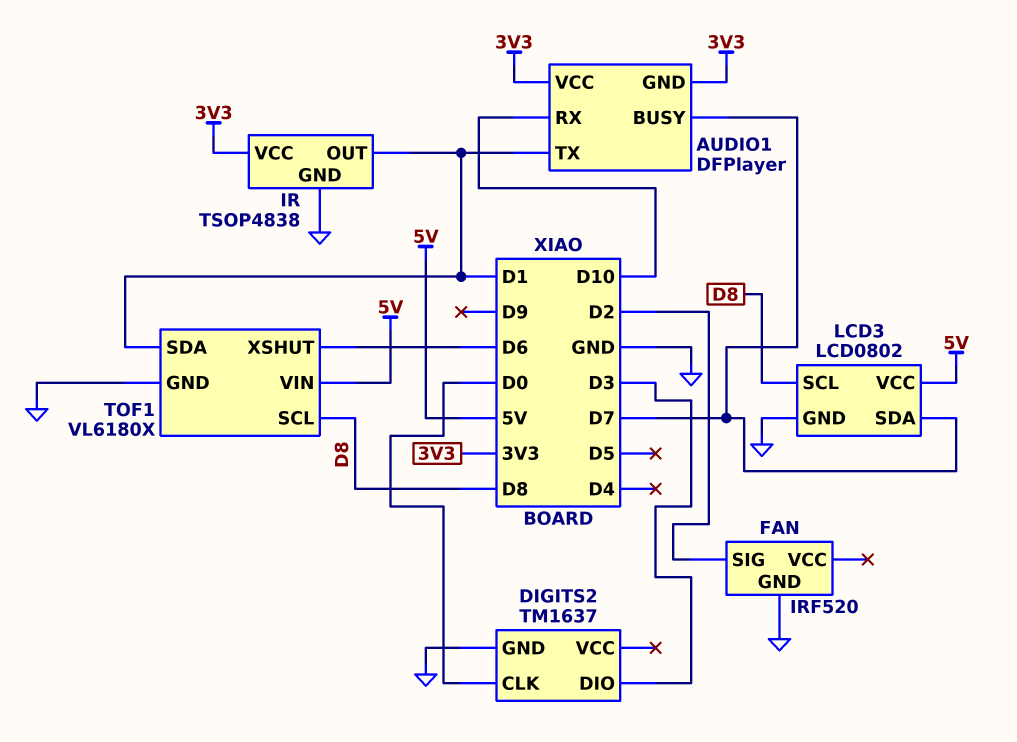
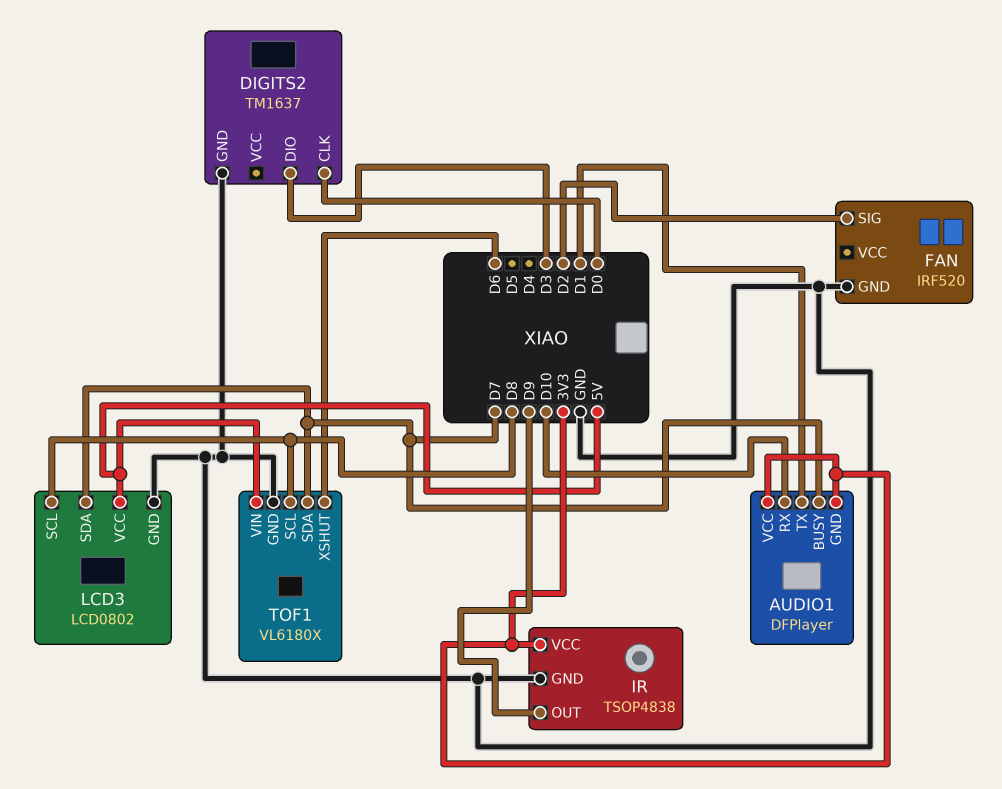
IR pin OUT: D1 -> D9
TOF1 pin SDA: D1 -> D7

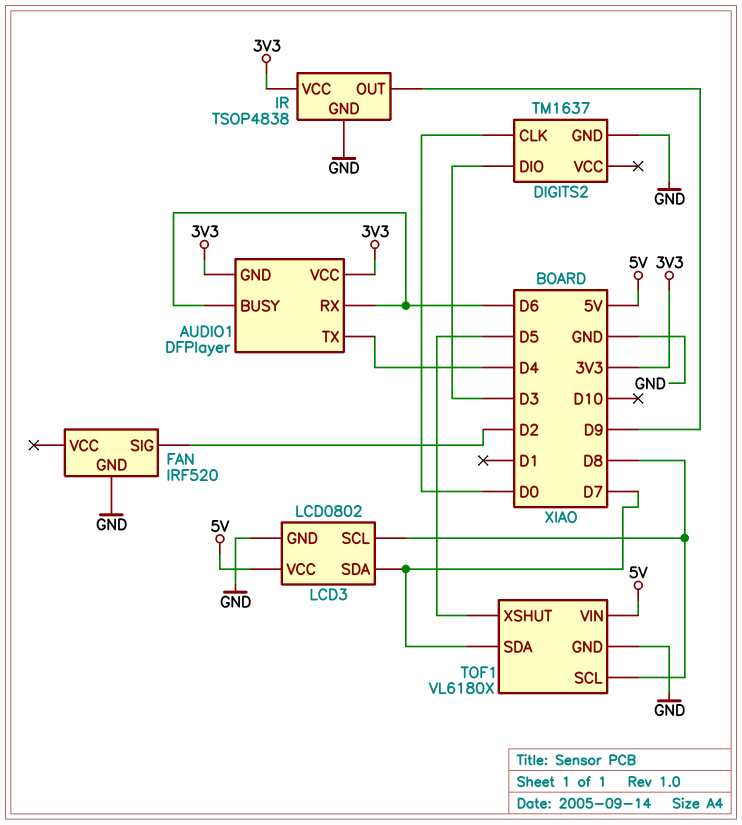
AUDIO1 pin BUSY: D7 -> D6
AUDIO1 pin RX: D10 -> D6
AUDIO1 pin TX: D1 -> D4
TOF1 pin XSHUT: D6 -> D5

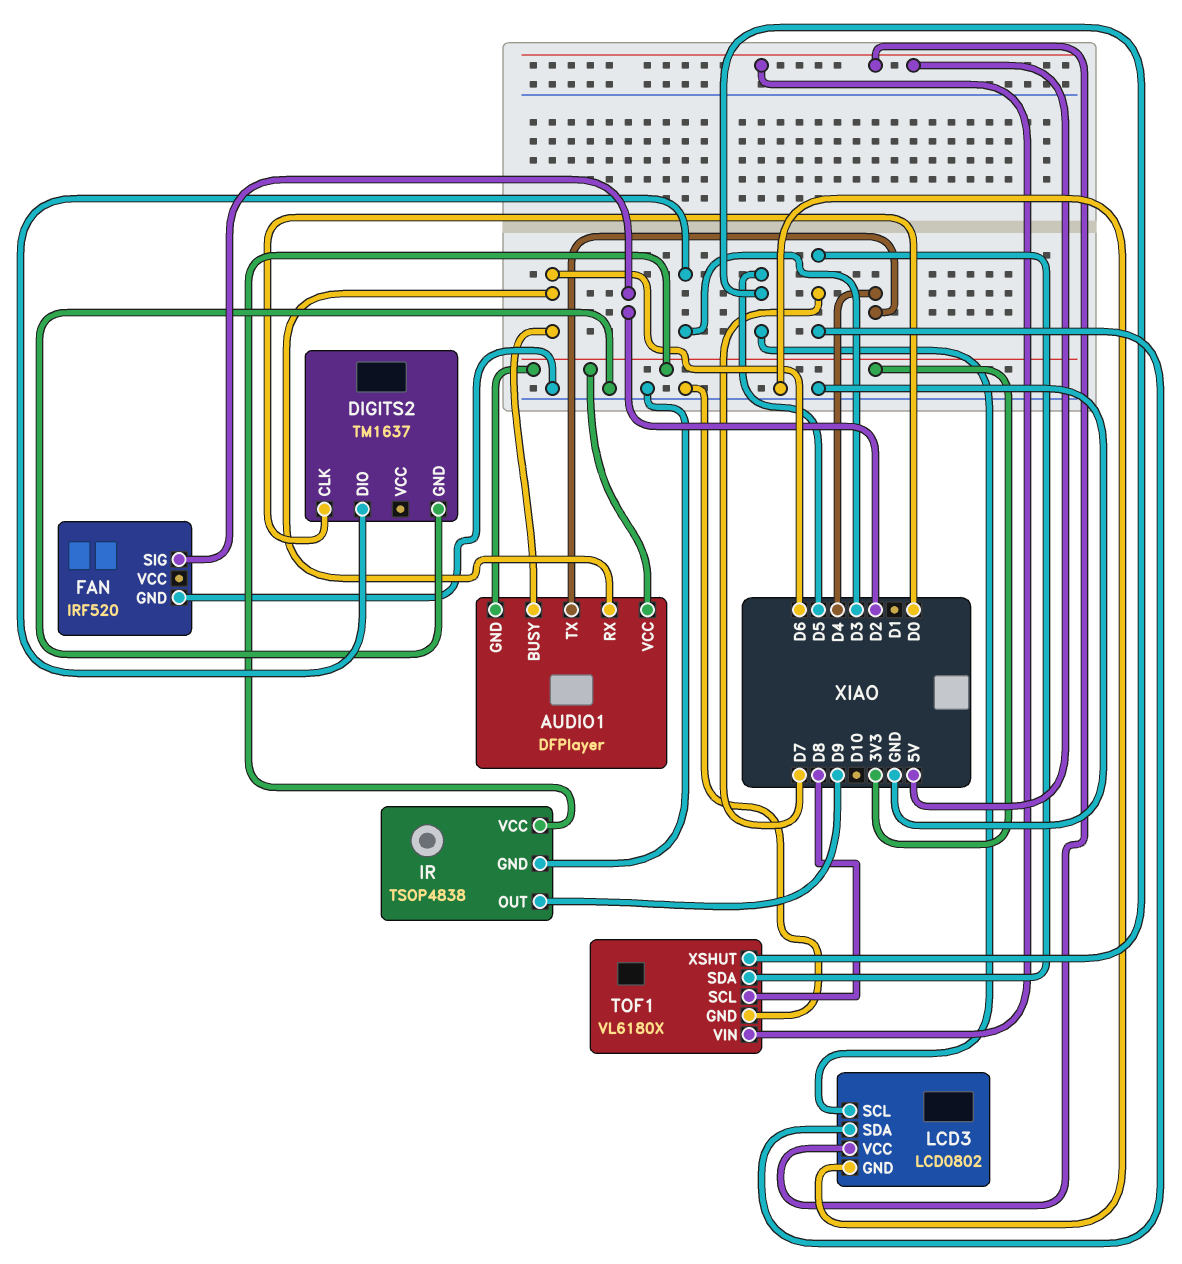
LCD3 pin SCL: D8 -> D5

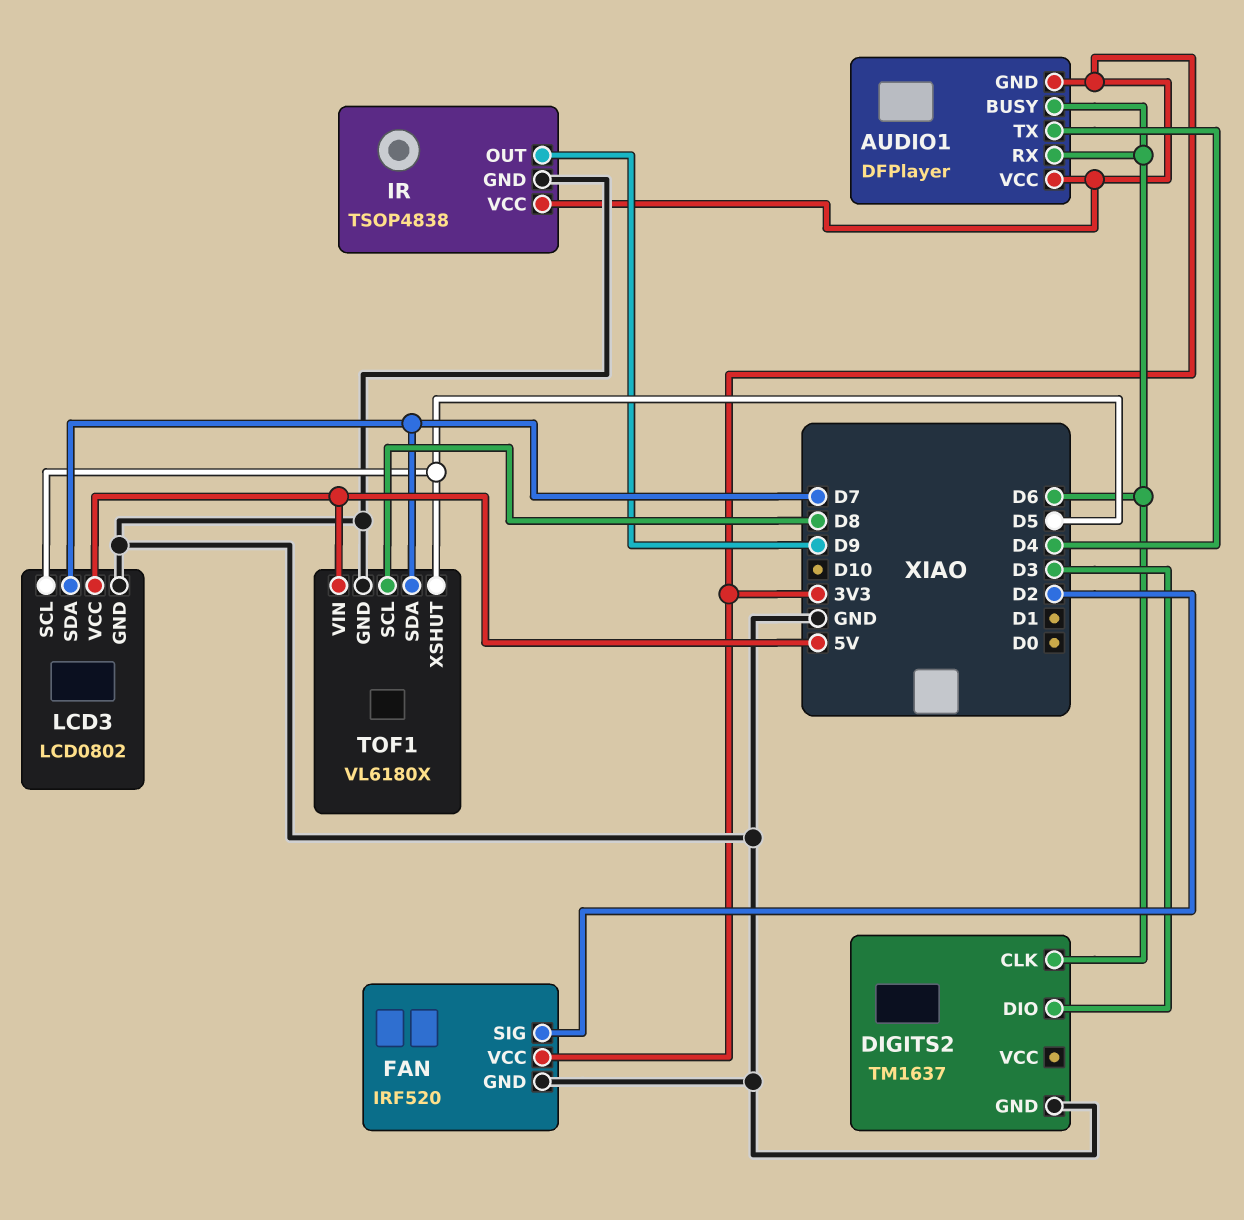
DIGITS2 pin CLK: D0 -> D6
FAN pin VCC: none -> 3V3

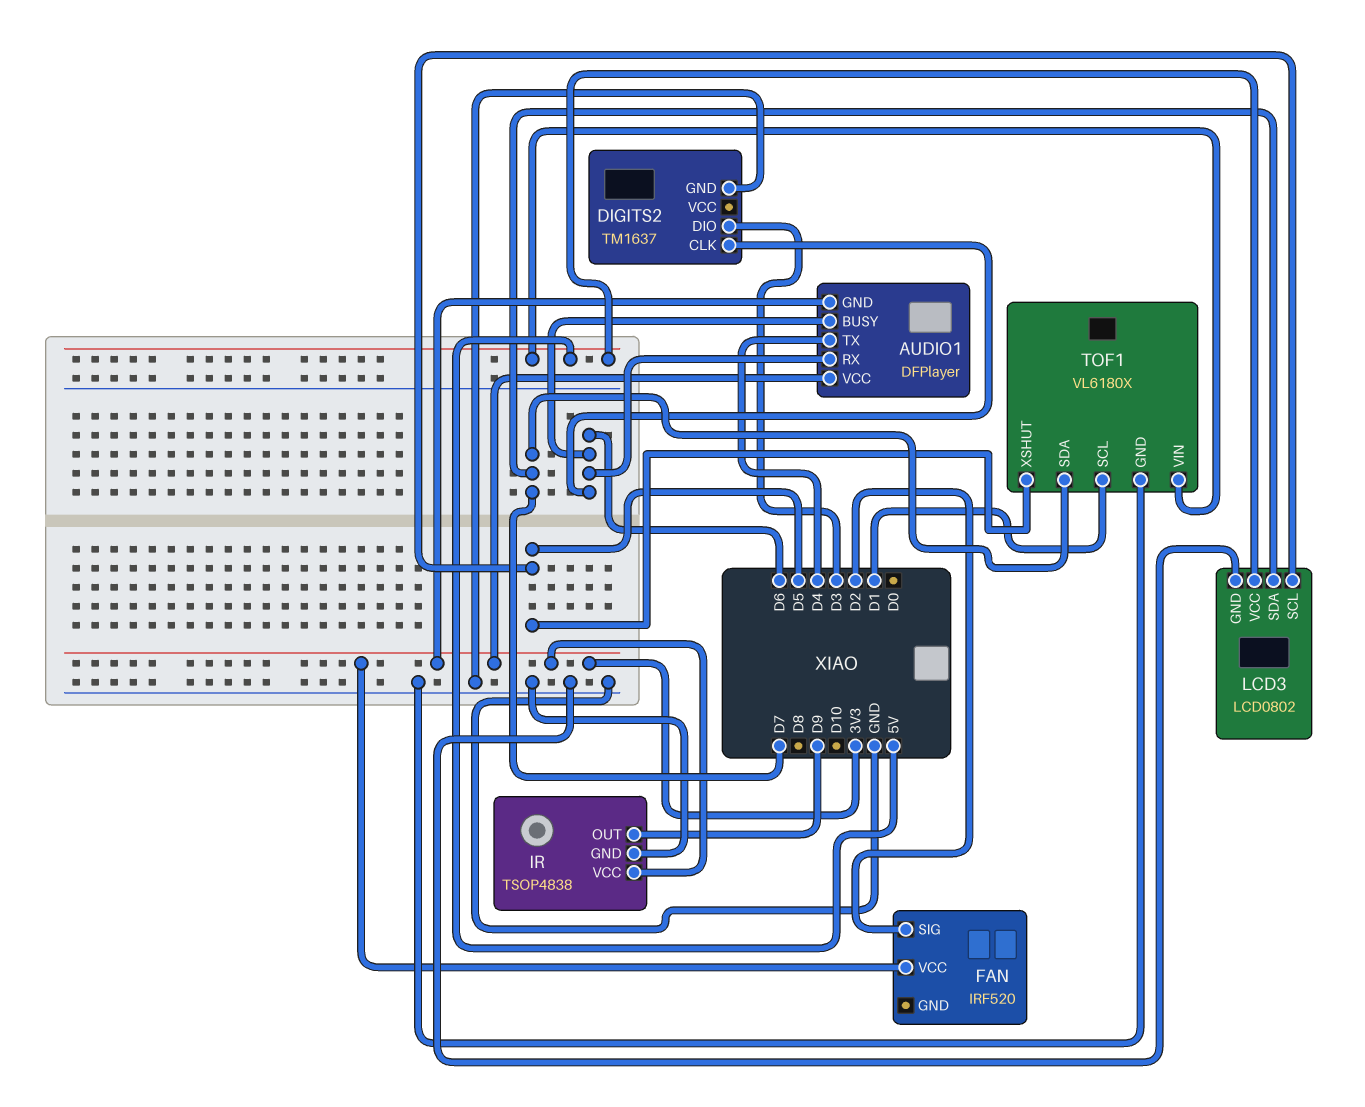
FAN pin GND: GND -> none
TOF1 pin SCL: D8 -> D1

